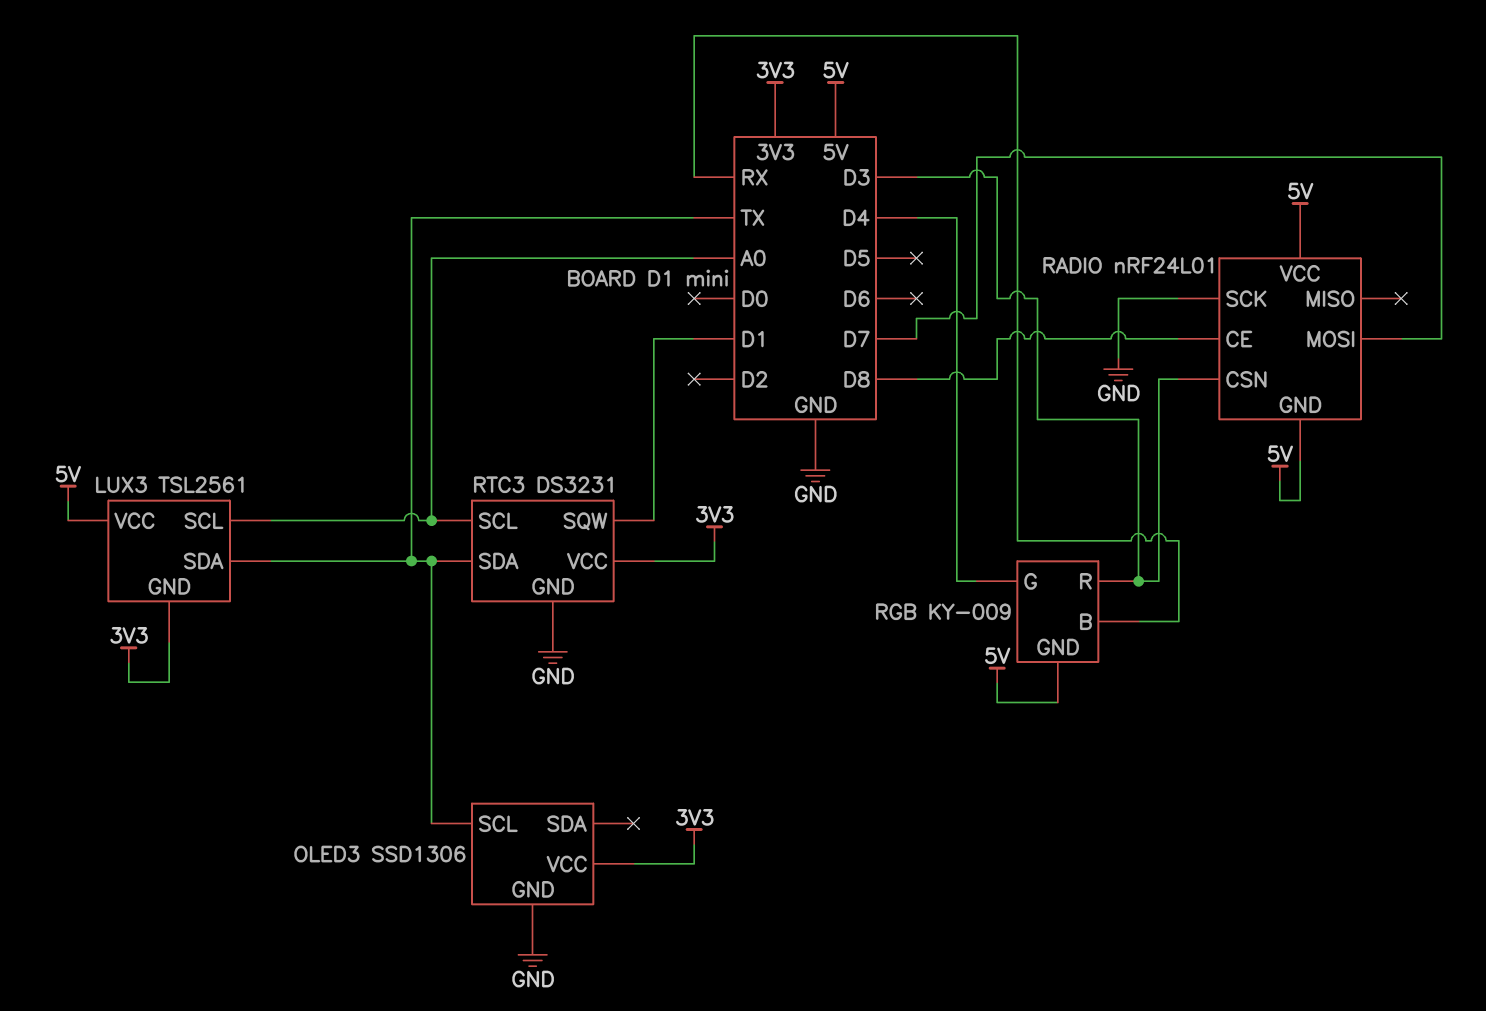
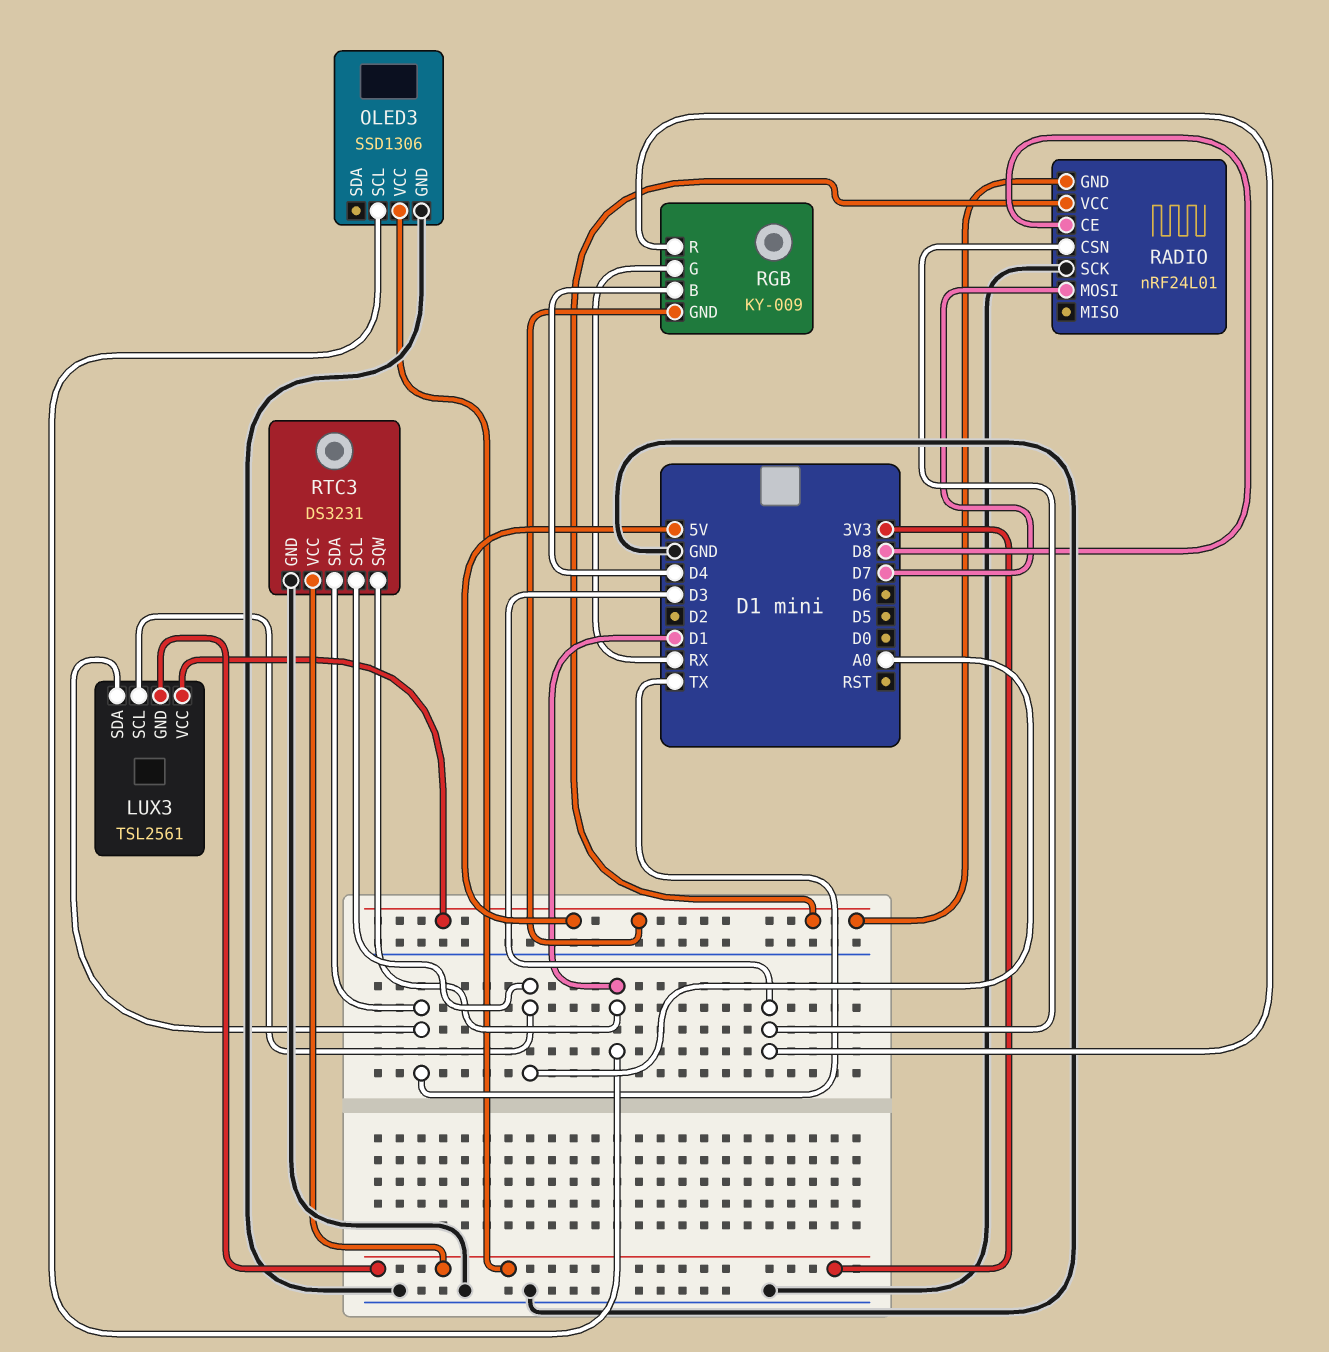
OLED3 pin SCL: TX -> D1
RGB pin B: RX -> D4
RGB pin G: D4 -> RX

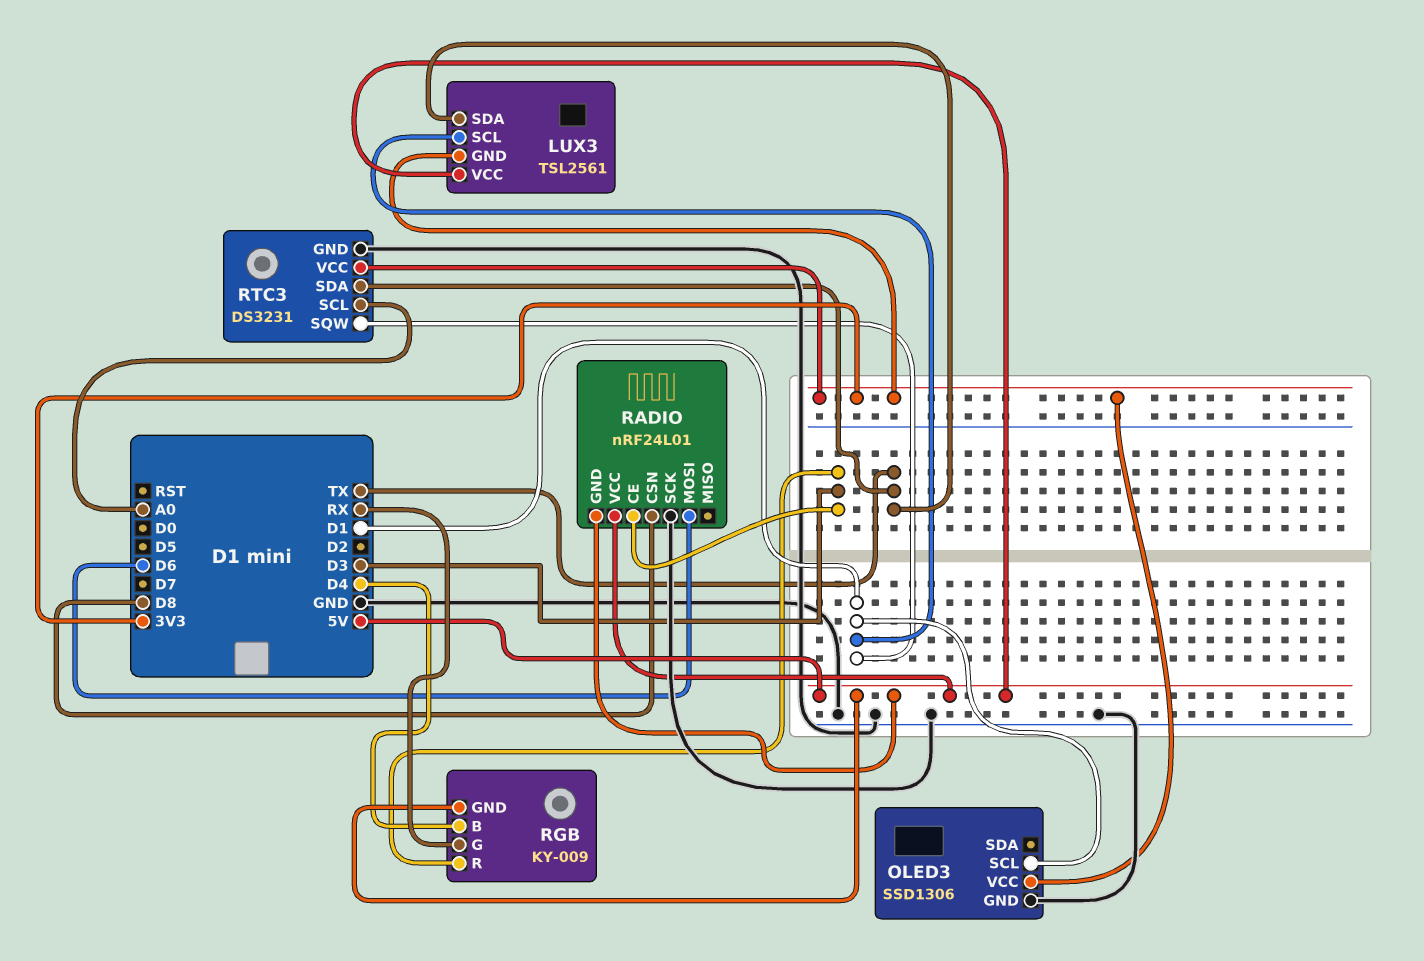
LUX3 pin SCL: A0 -> D1
RADIO pin CE: D8 -> D3
RADIO pin CSN: D3 -> D8
RADIO pin MOSI: D7 -> D6

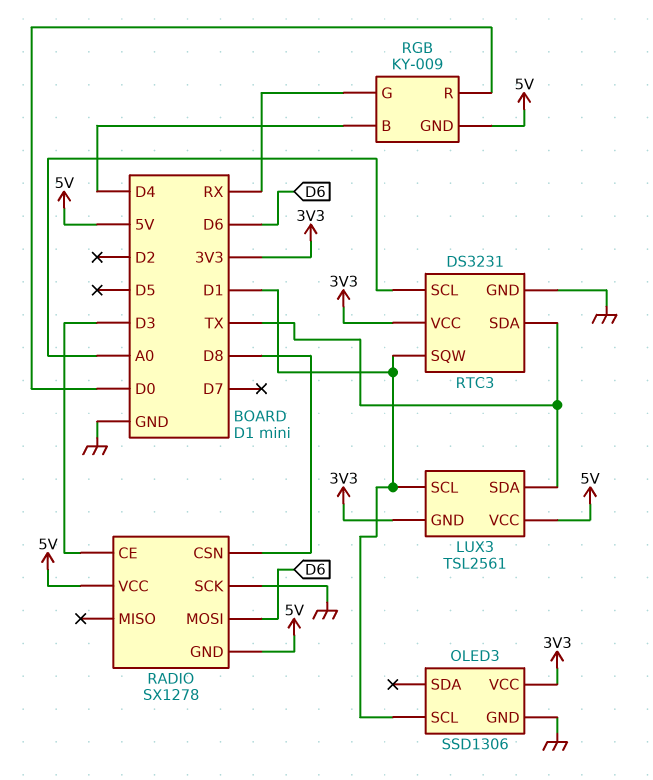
RADIO: nRF24L01 -> SX1278
RGB pin R: D3 -> D0

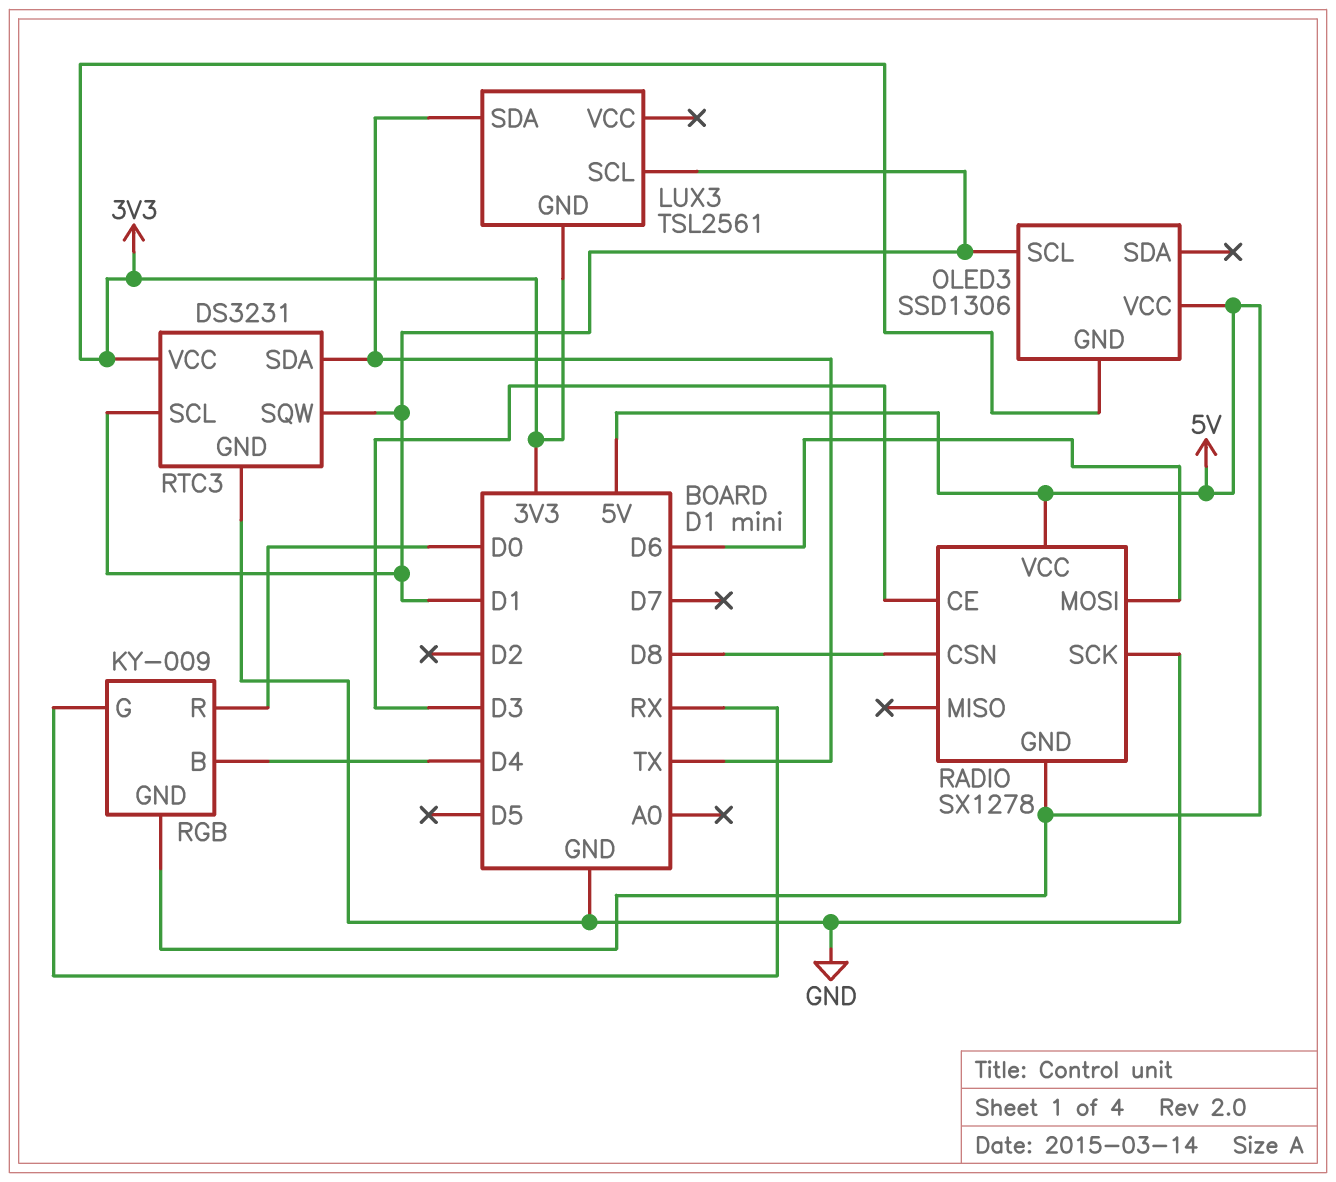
LUX3 pin VCC: 5V -> none
OLED3 pin GND: GND -> 3V3
OLED3 pin VCC: 3V3 -> 5V
RTC3 pin SCL: A0 -> D1

